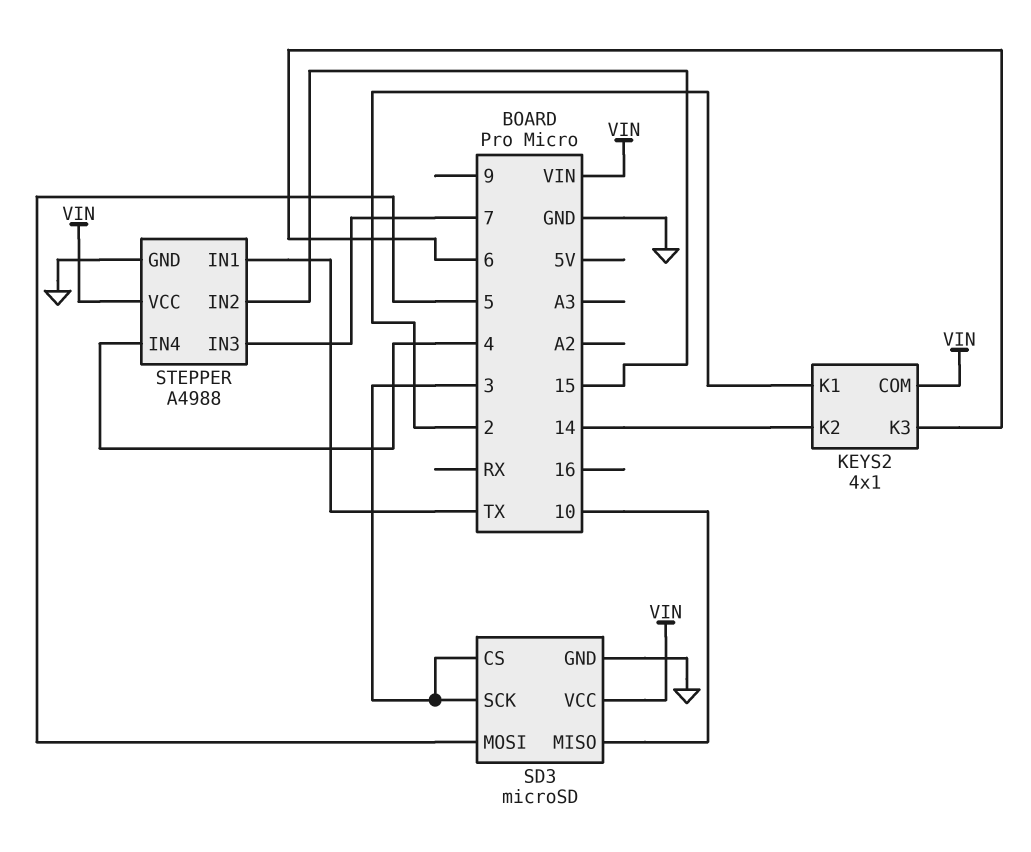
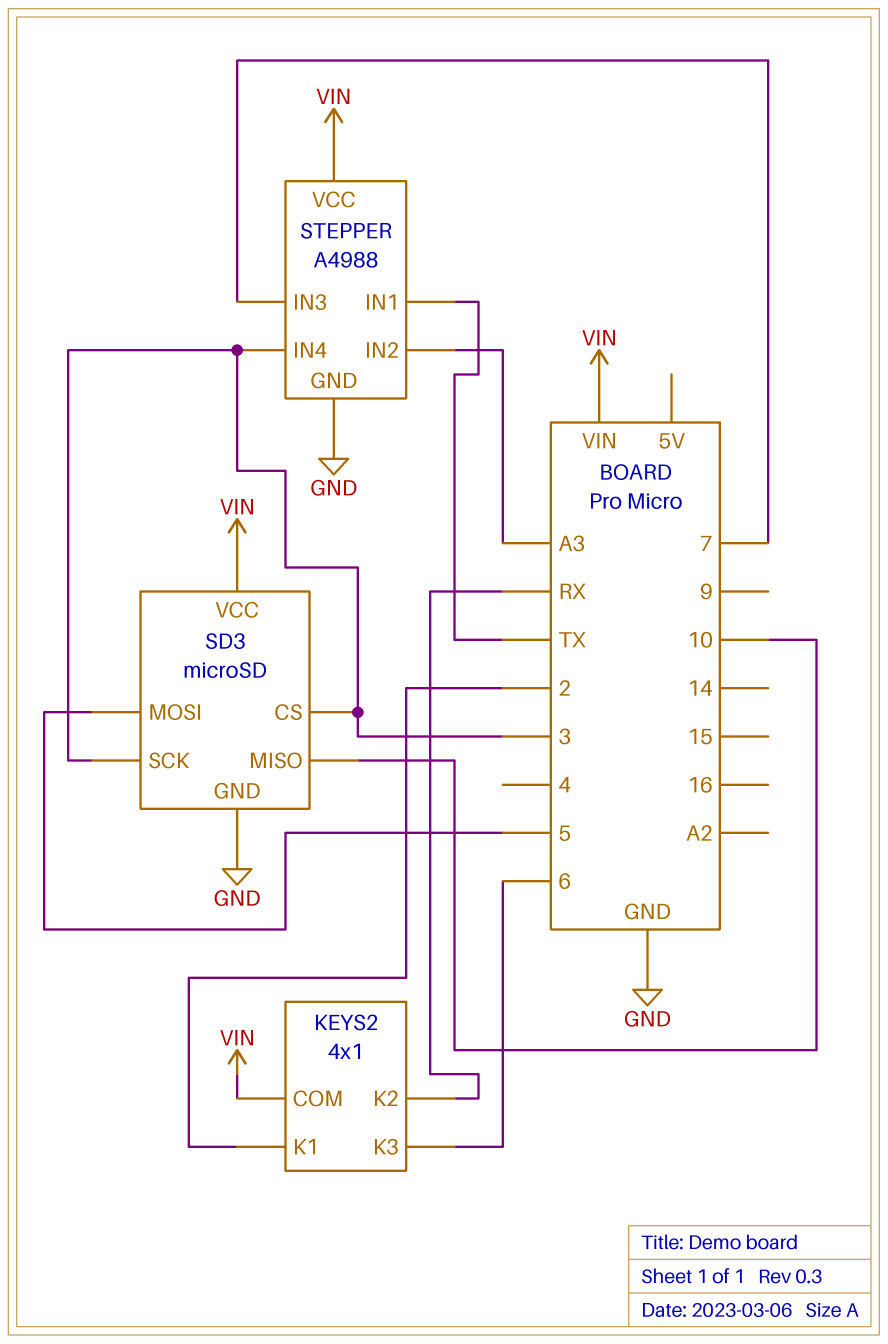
KEYS2 pin K2: 14 -> RX
STEPPER pin IN2: 15 -> A3
STEPPER pin IN4: 4 -> 3

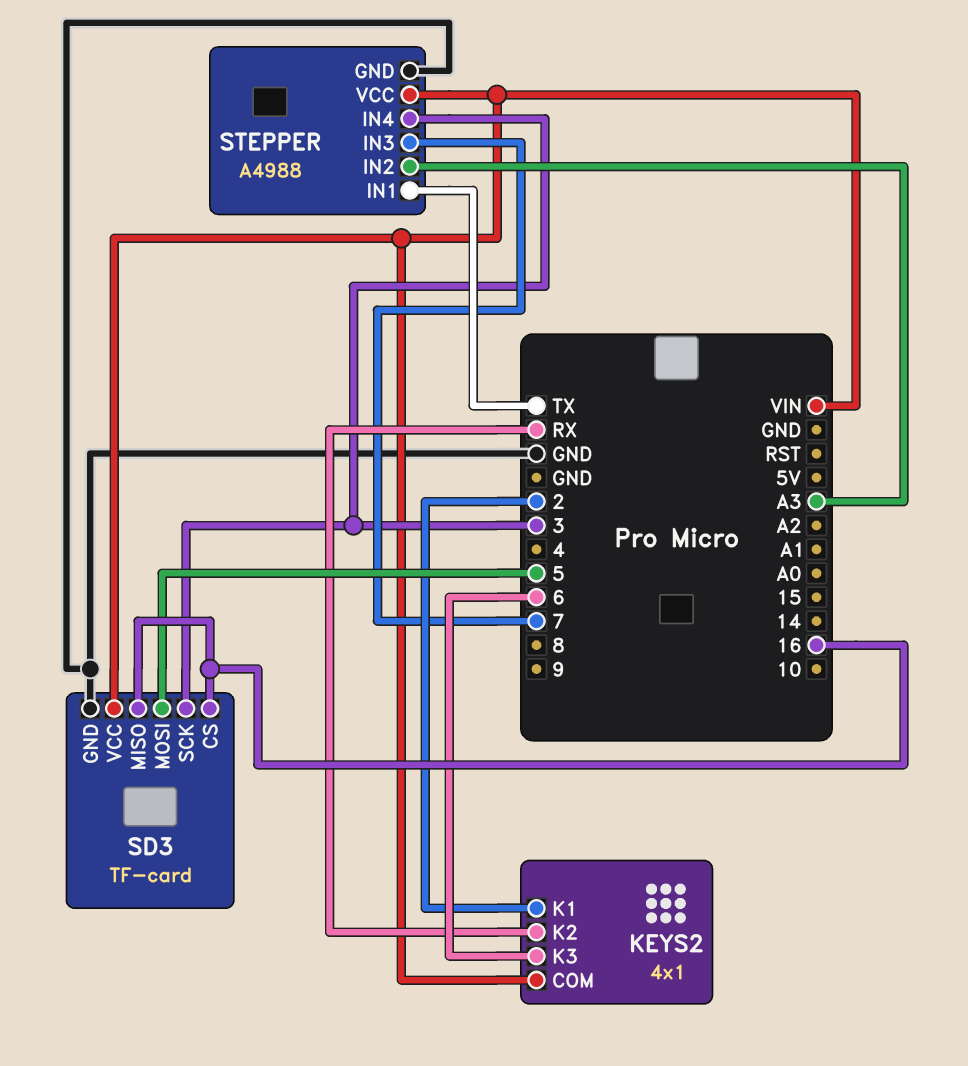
SD3: microSD -> TF-card
SD3 pin CS: 3 -> 16
SD3 pin MISO: 10 -> 16

